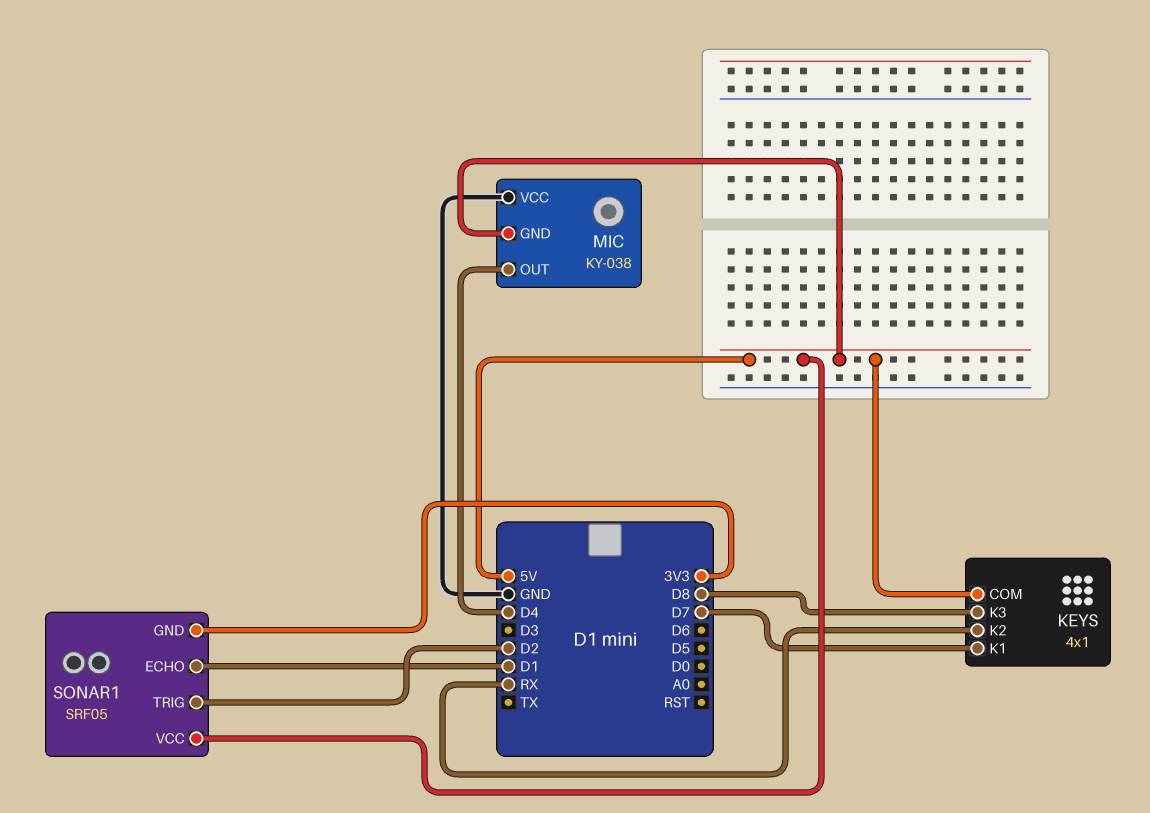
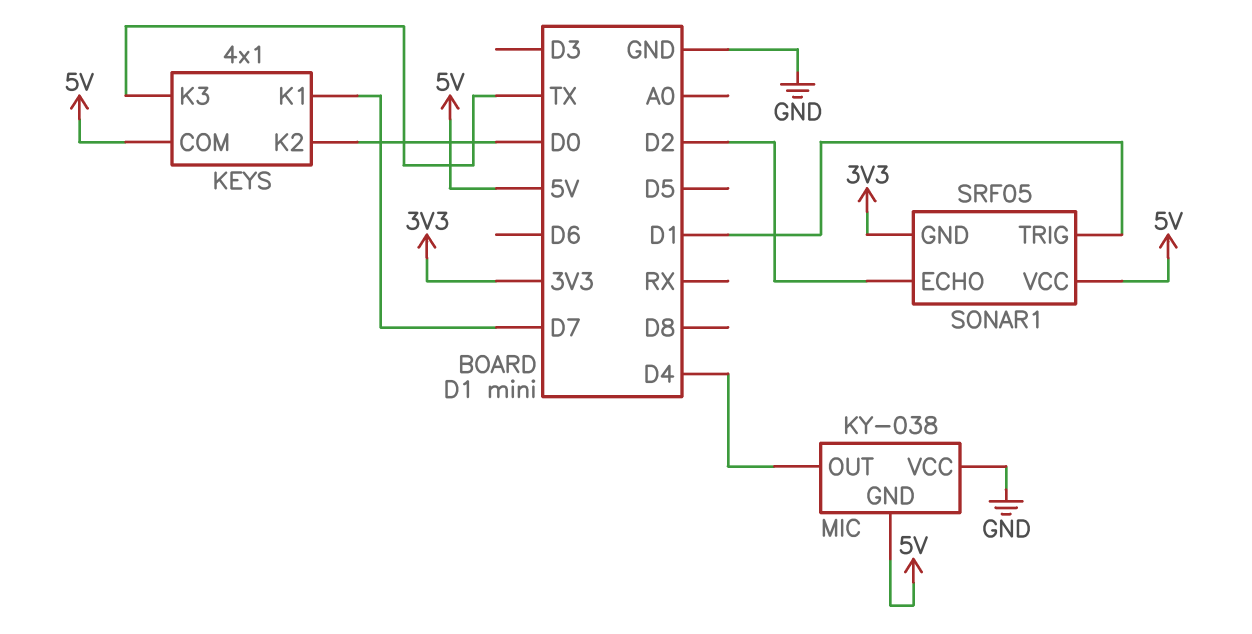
KEYS pin K2: RX -> D0
KEYS pin K3: D8 -> TX
SONAR1 pin ECHO: D1 -> D2
SONAR1 pin TRIG: D2 -> D1

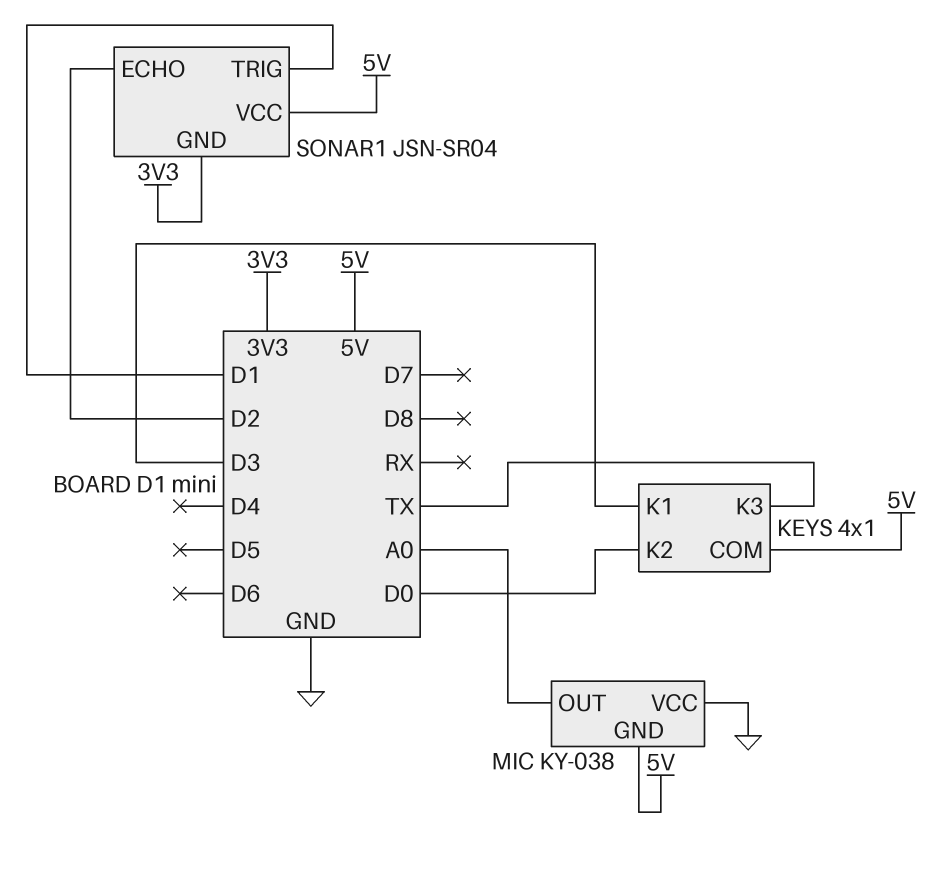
KEYS pin K1: D7 -> D3
MIC pin OUT: D4 -> A0
SONAR1: SRF05 -> JSN-SR04

